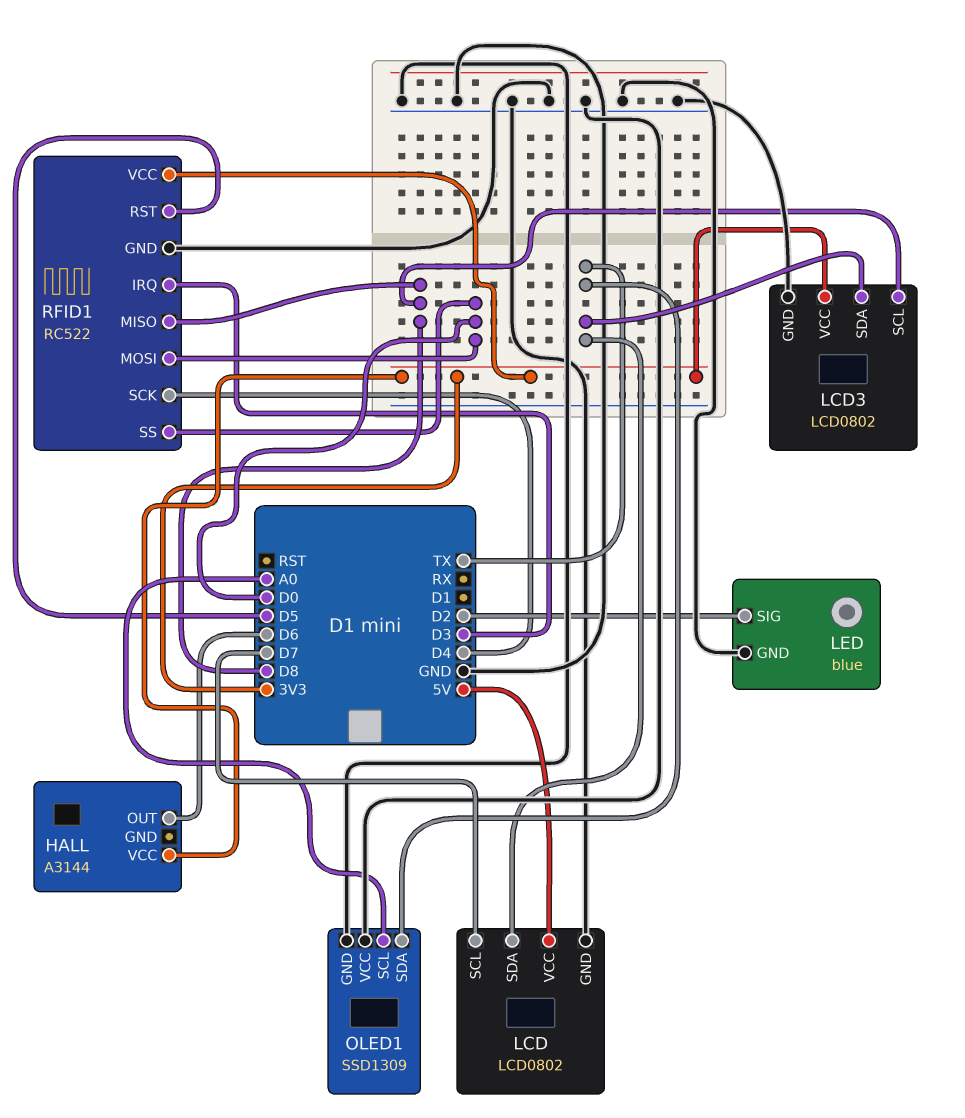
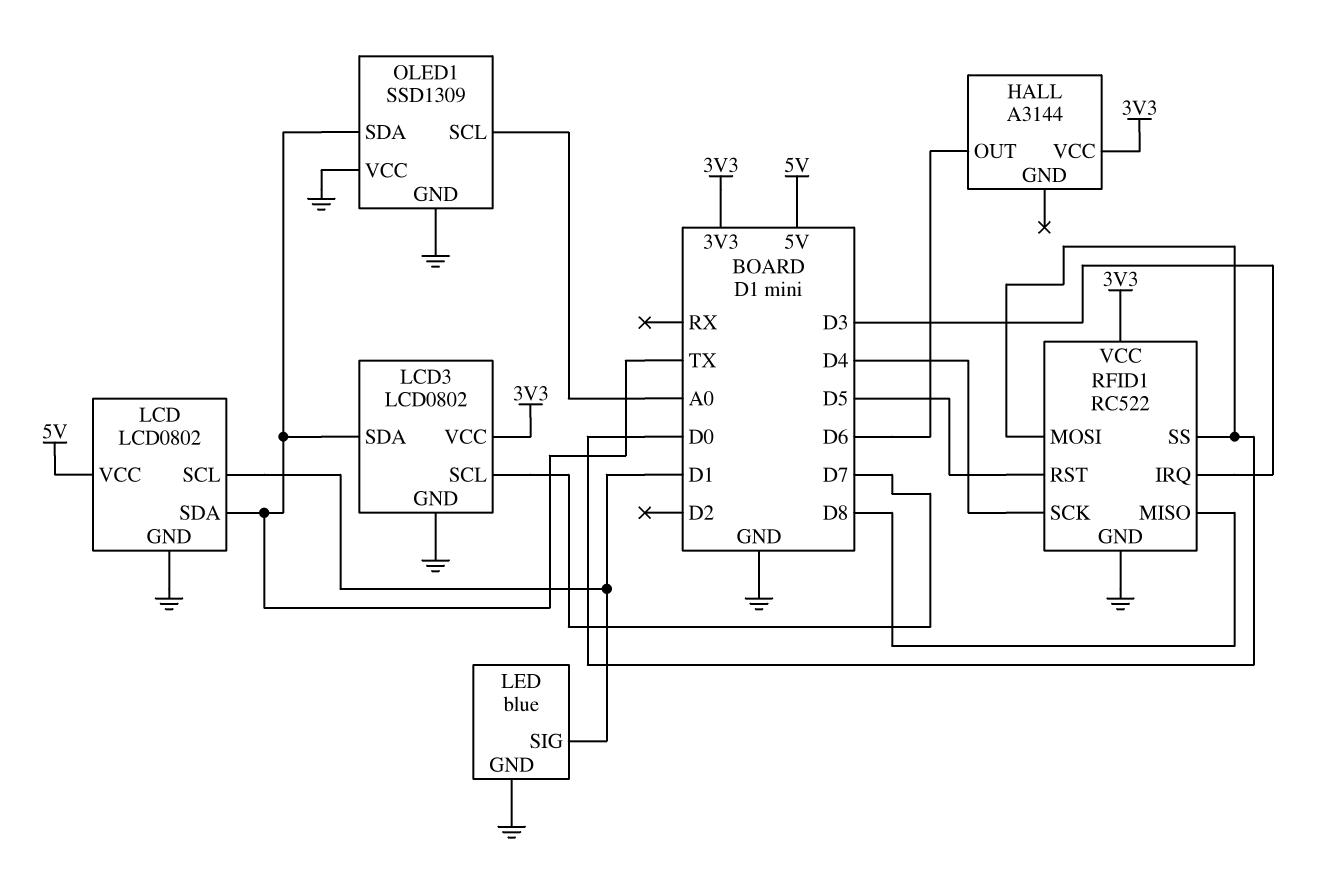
LCD pin SCL: D7 -> D1
LCD3 pin SCL: D8 -> D7
LED pin SIG: D2 -> D1

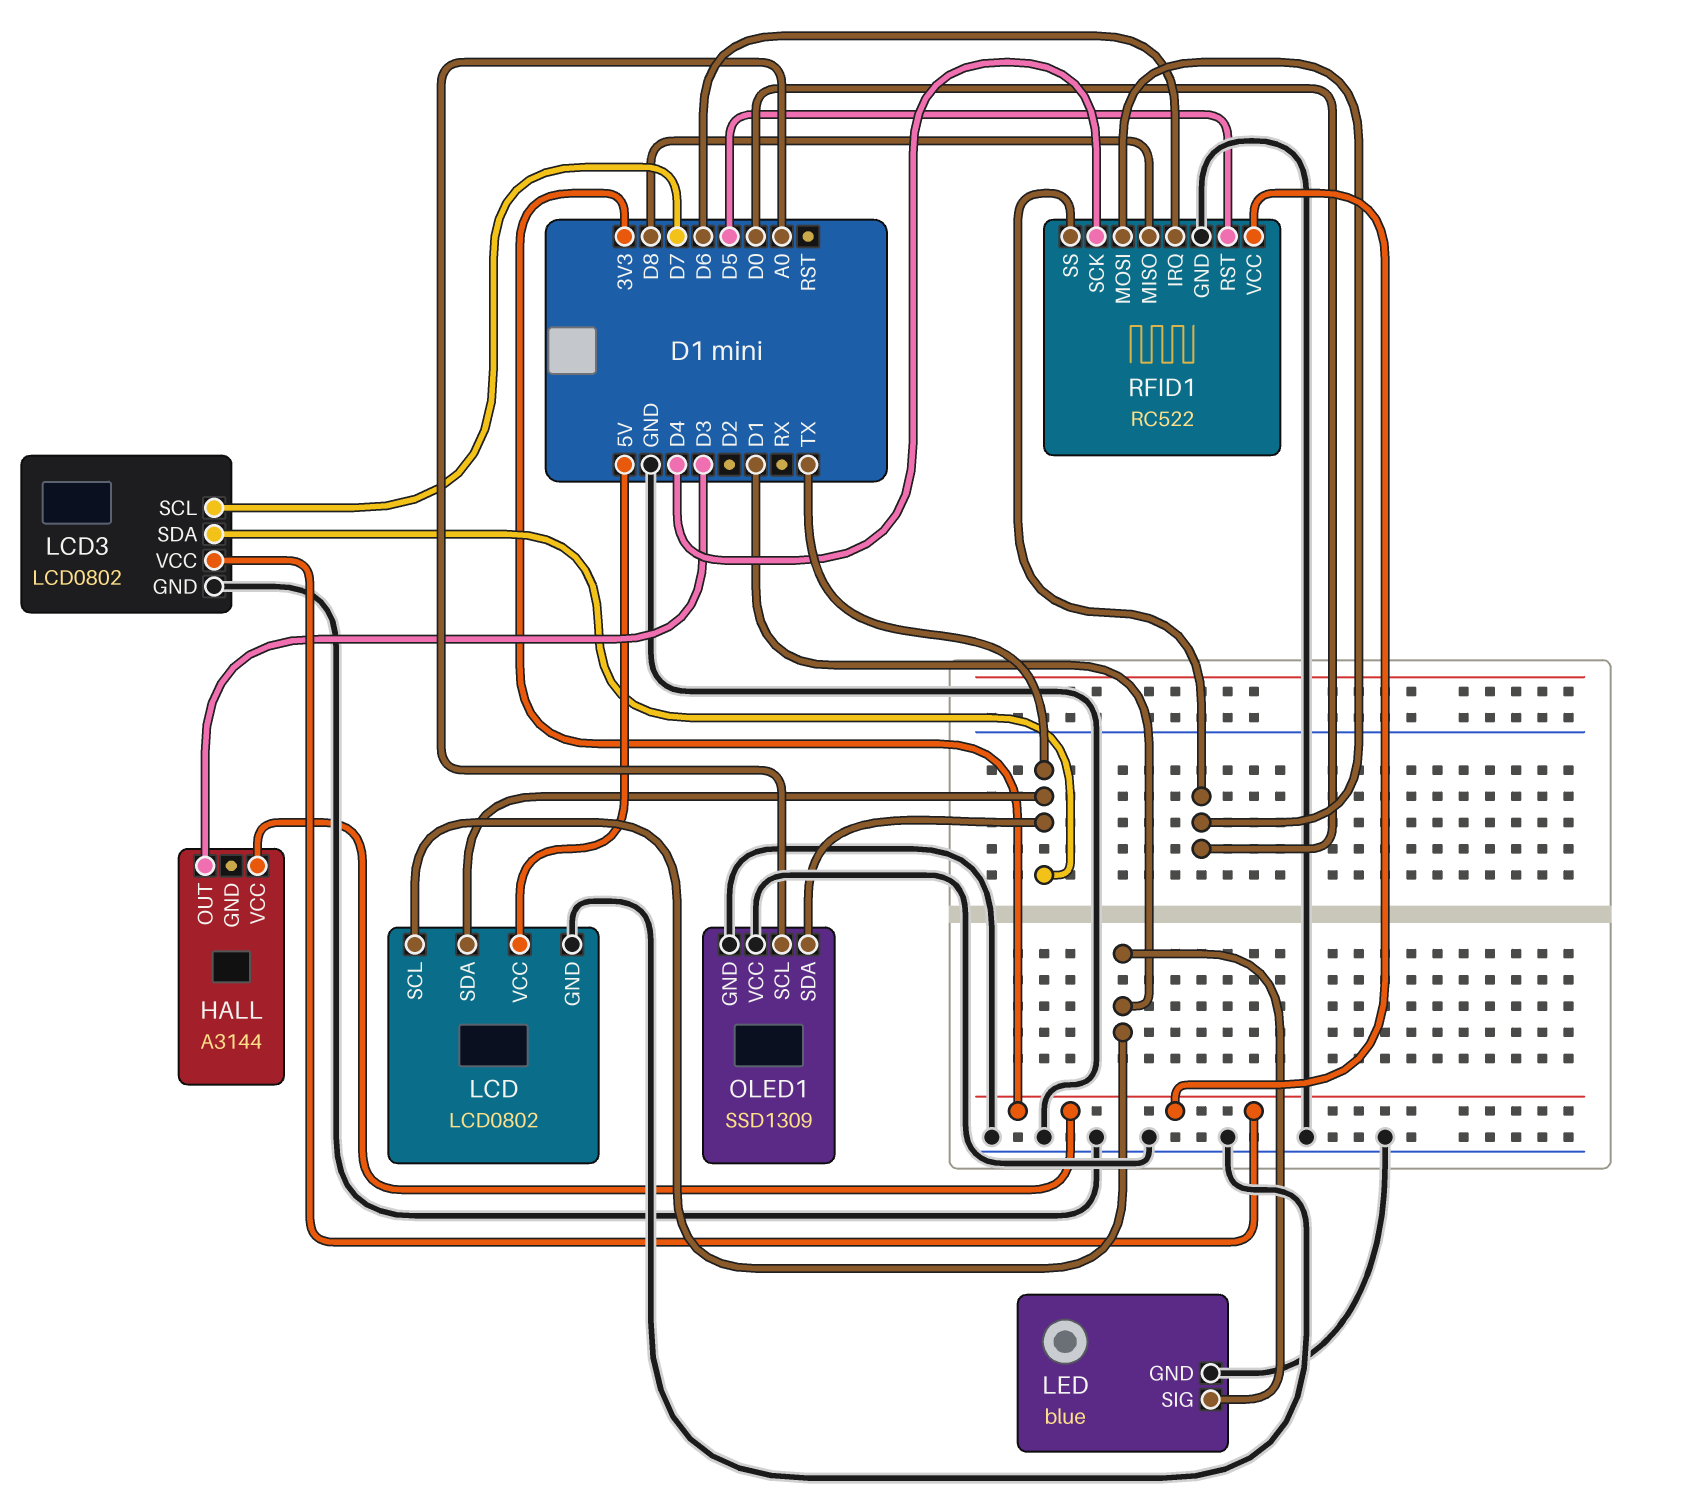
HALL pin OUT: D6 -> D3
RFID1 pin IRQ: D3 -> D6

